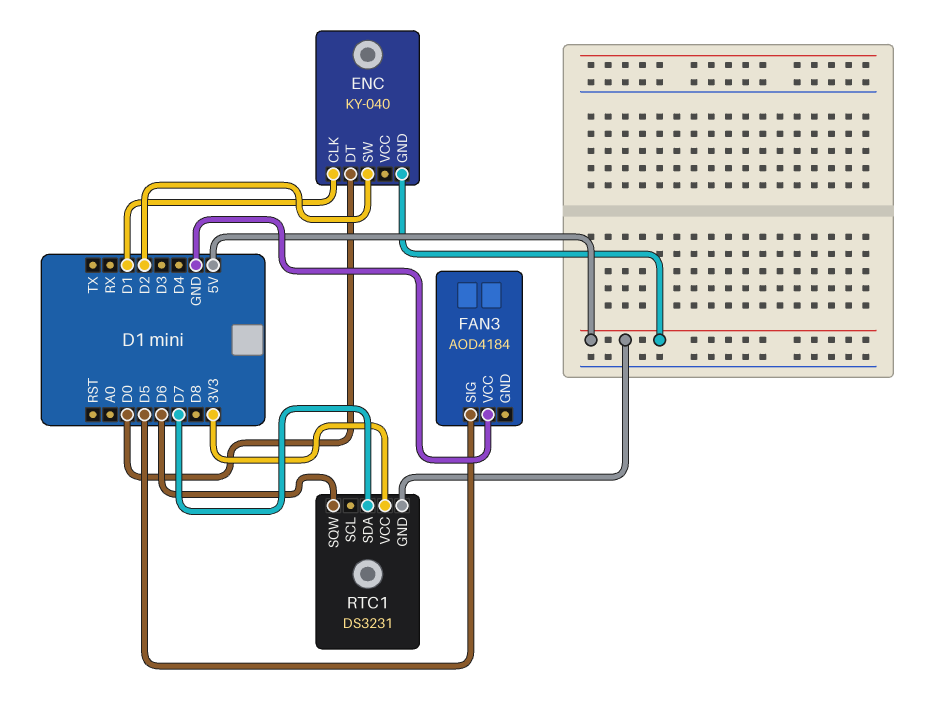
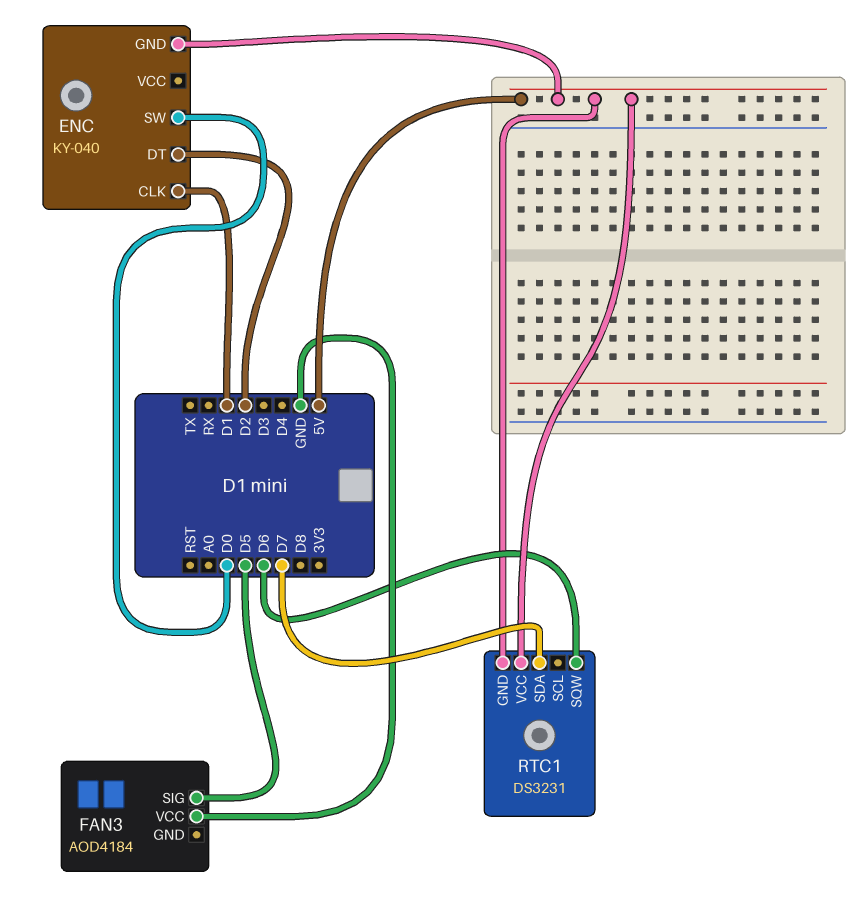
ENC pin DT: D0 -> D2
ENC pin SW: D2 -> D0
RTC1 pin VCC: 3V3 -> 5V

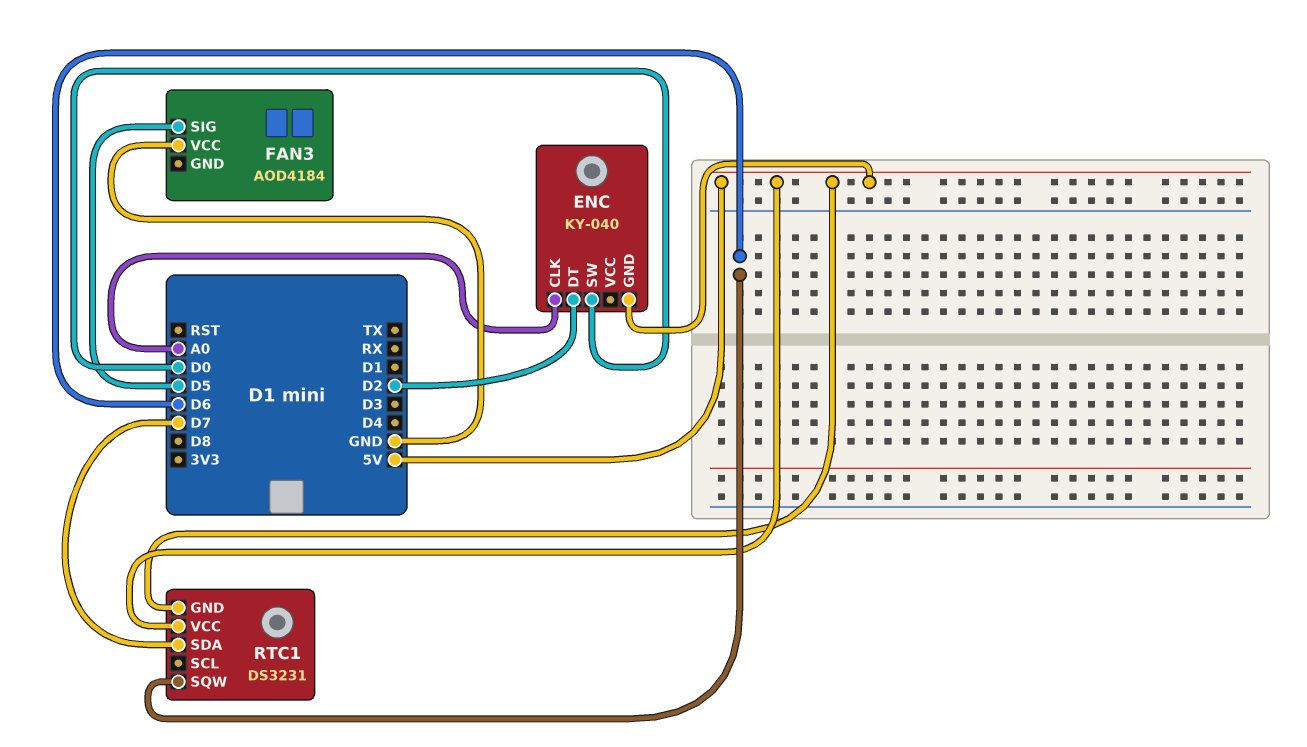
ENC pin CLK: D1 -> A0

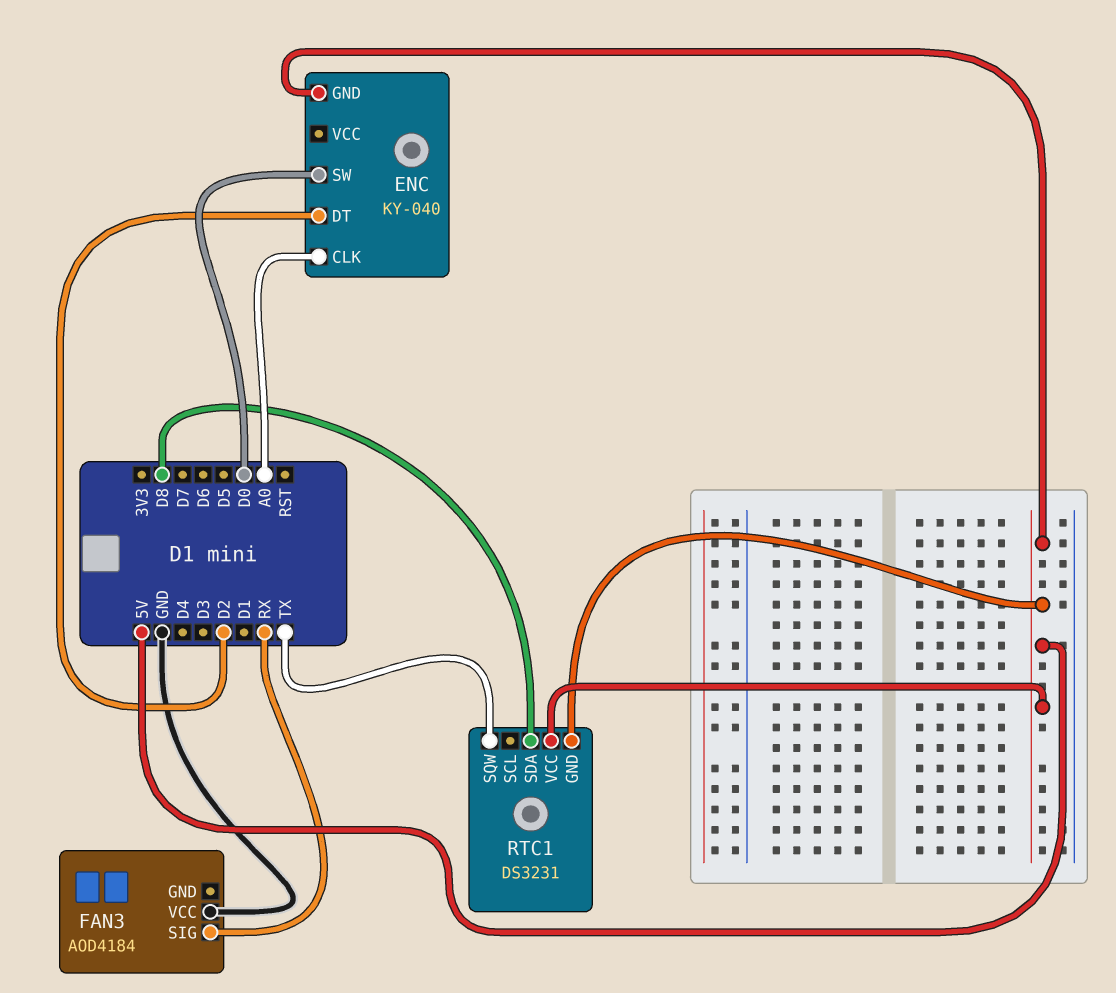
FAN3 pin SIG: D5 -> RX
RTC1 pin SDA: D7 -> D8
RTC1 pin SQW: D6 -> TX

